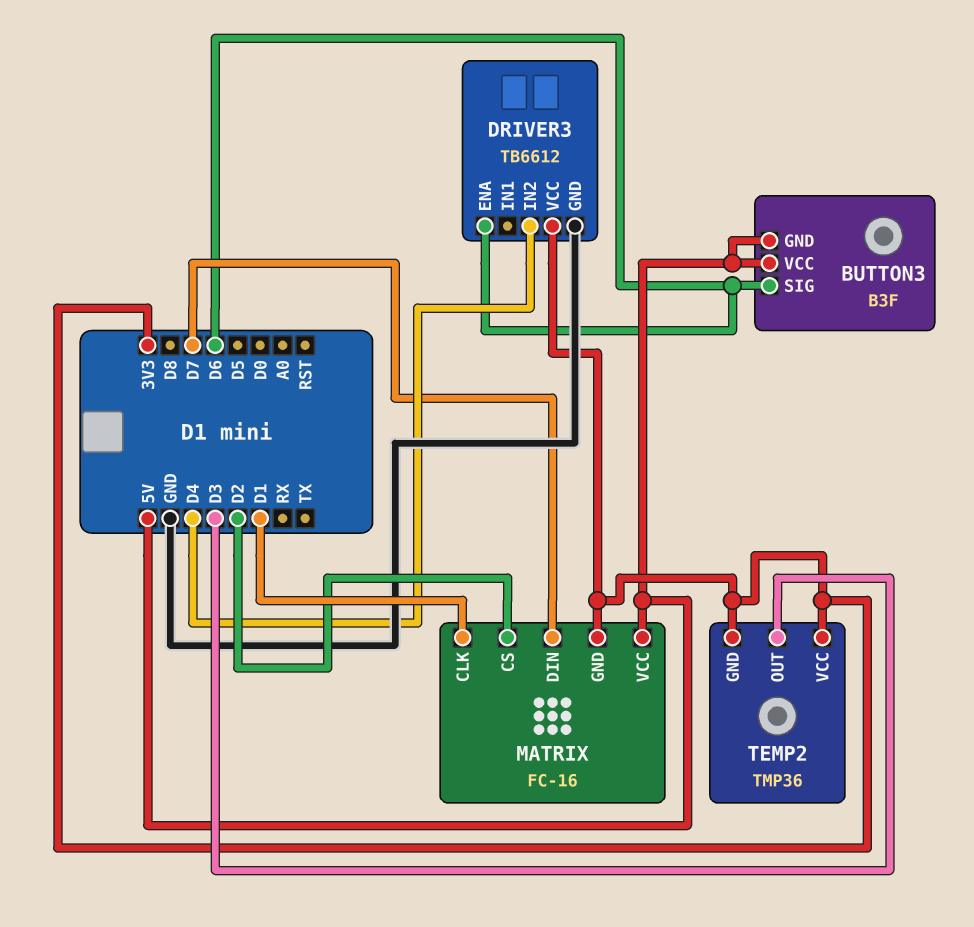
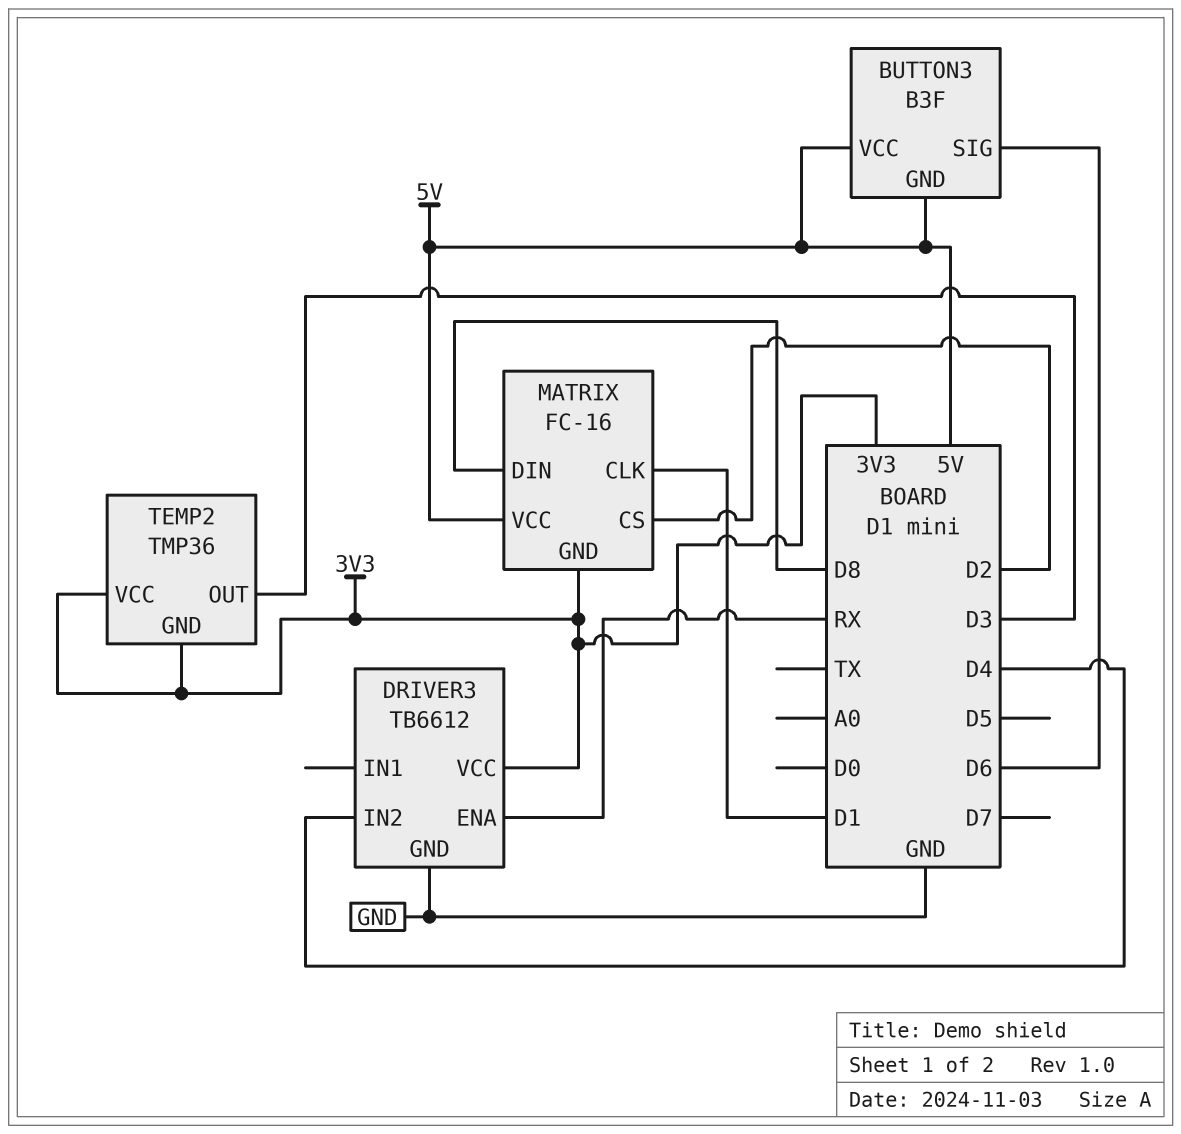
DRIVER3 pin ENA: D6 -> RX
MATRIX pin DIN: D7 -> D8

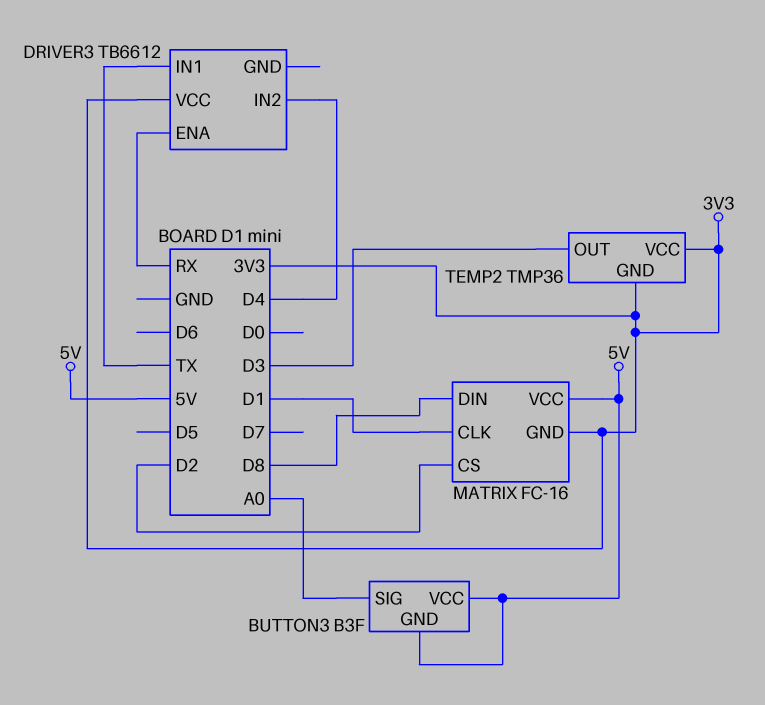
BUTTON3 pin SIG: D6 -> A0
DRIVER3 pin GND: GND -> none
DRIVER3 pin IN1: none -> TX

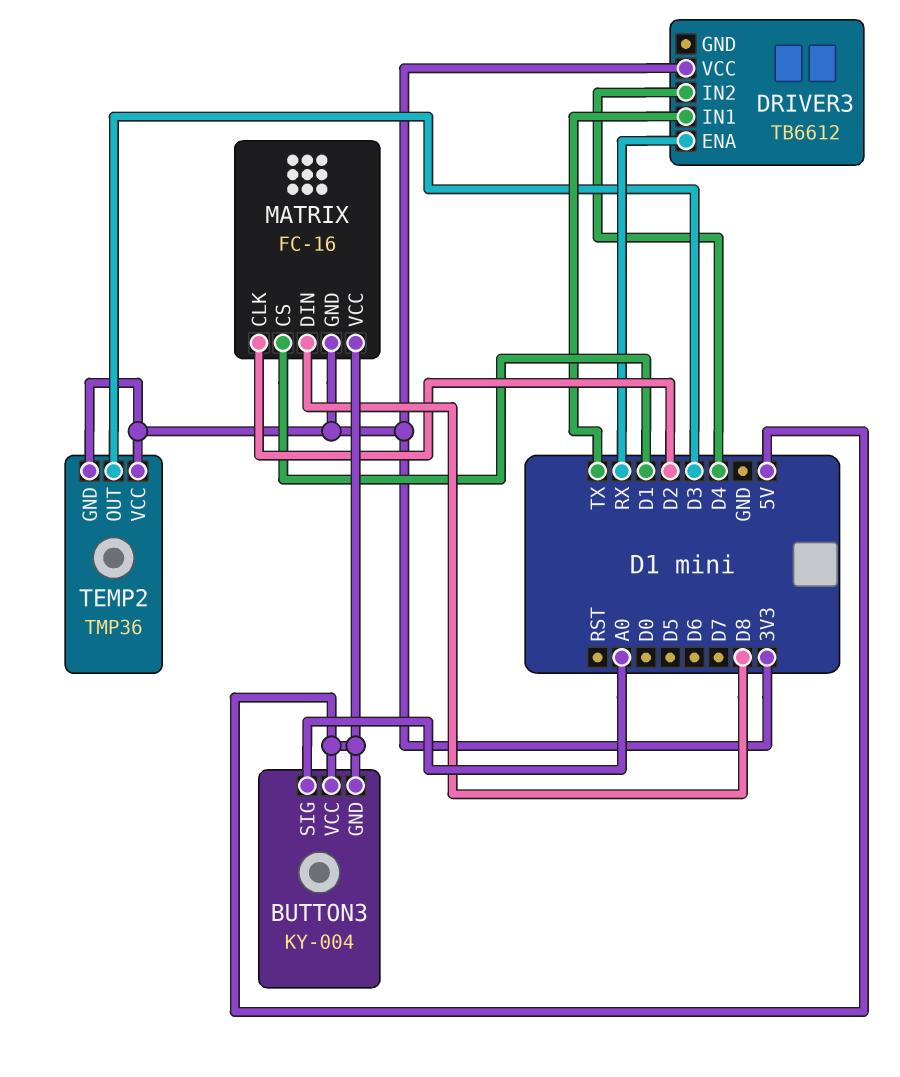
BUTTON3: B3F -> KY-004
MATRIX pin CLK: D1 -> D2
MATRIX pin CS: D2 -> D1

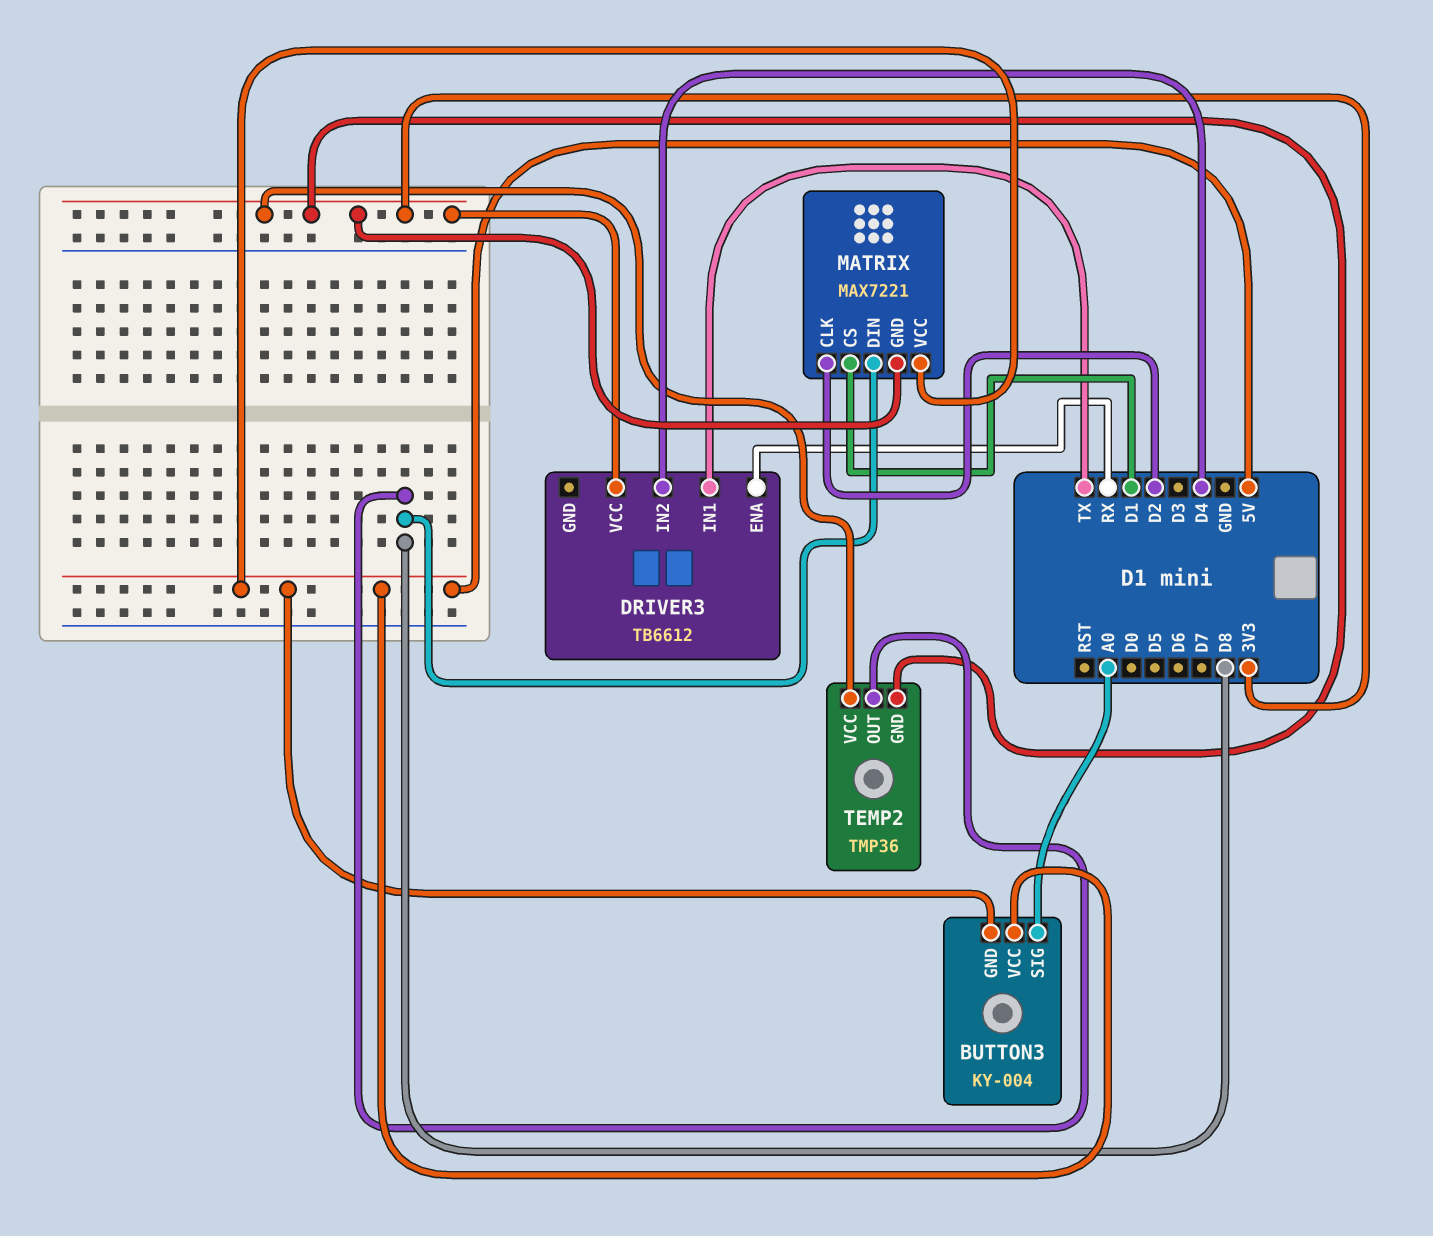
MATRIX: FC-16 -> MAX7221
TEMP2 pin OUT: D3 -> D8

